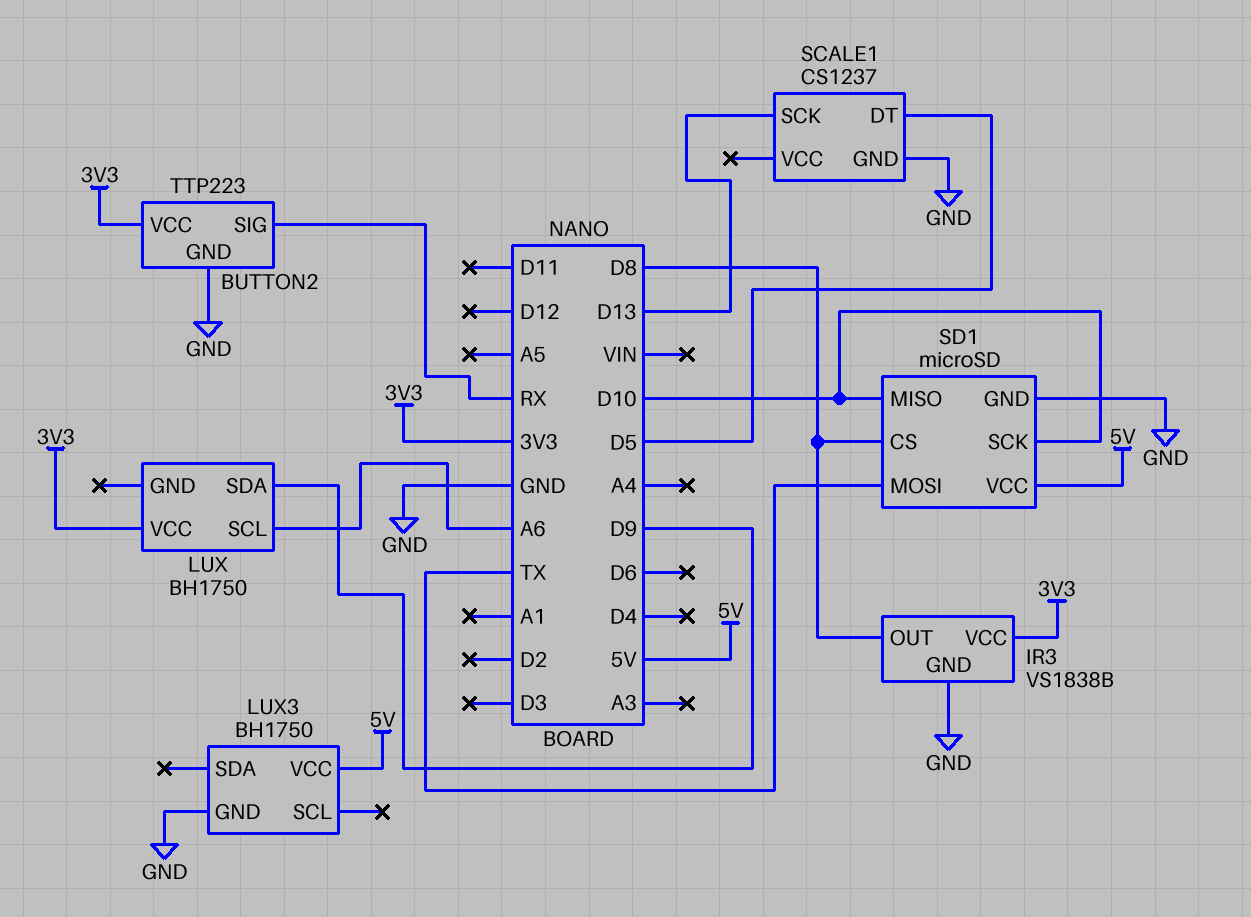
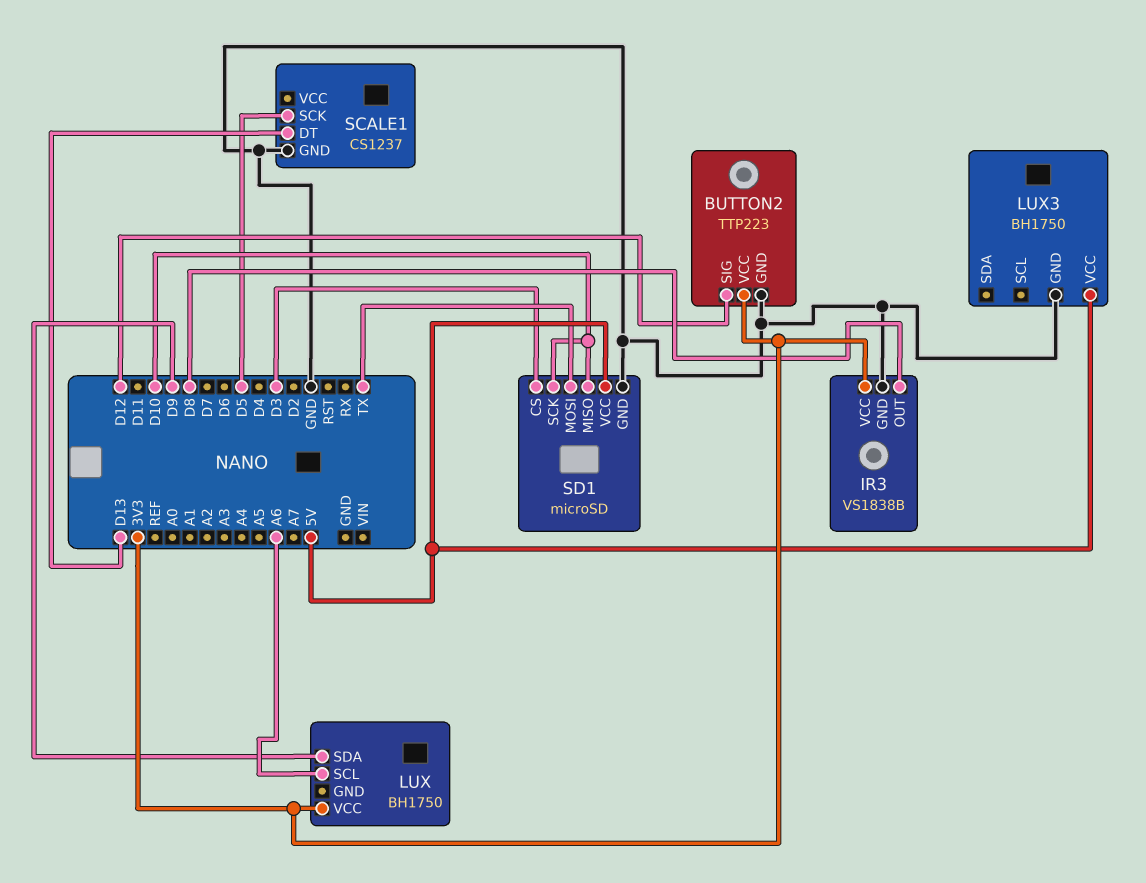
BUTTON2 pin SIG: RX -> D12
SCALE1 pin DT: D5 -> D13
SCALE1 pin SCK: D13 -> D5
SD1 pin CS: D8 -> D3

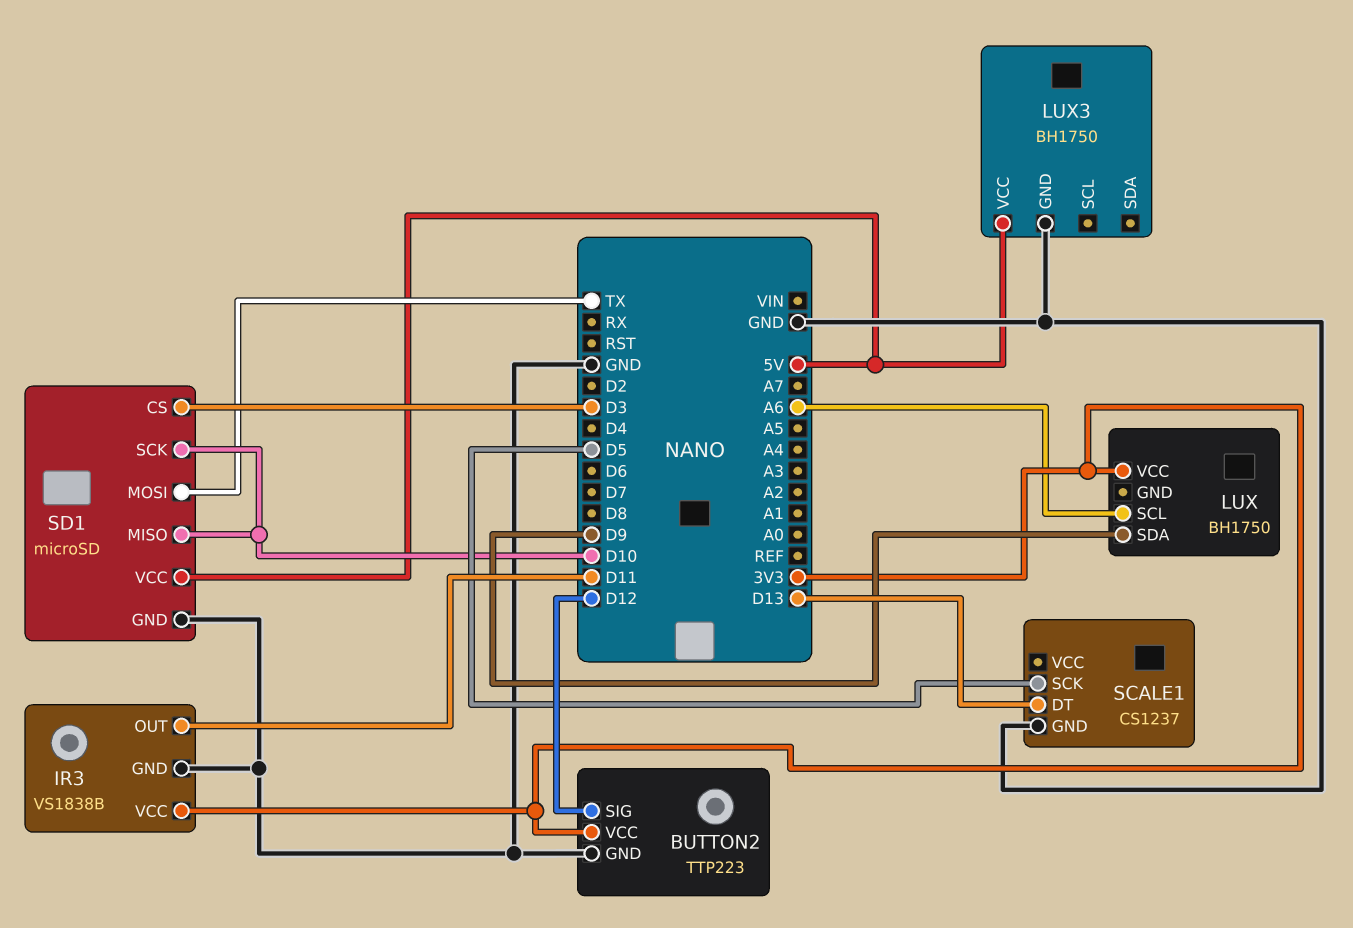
IR3 pin OUT: D8 -> D11

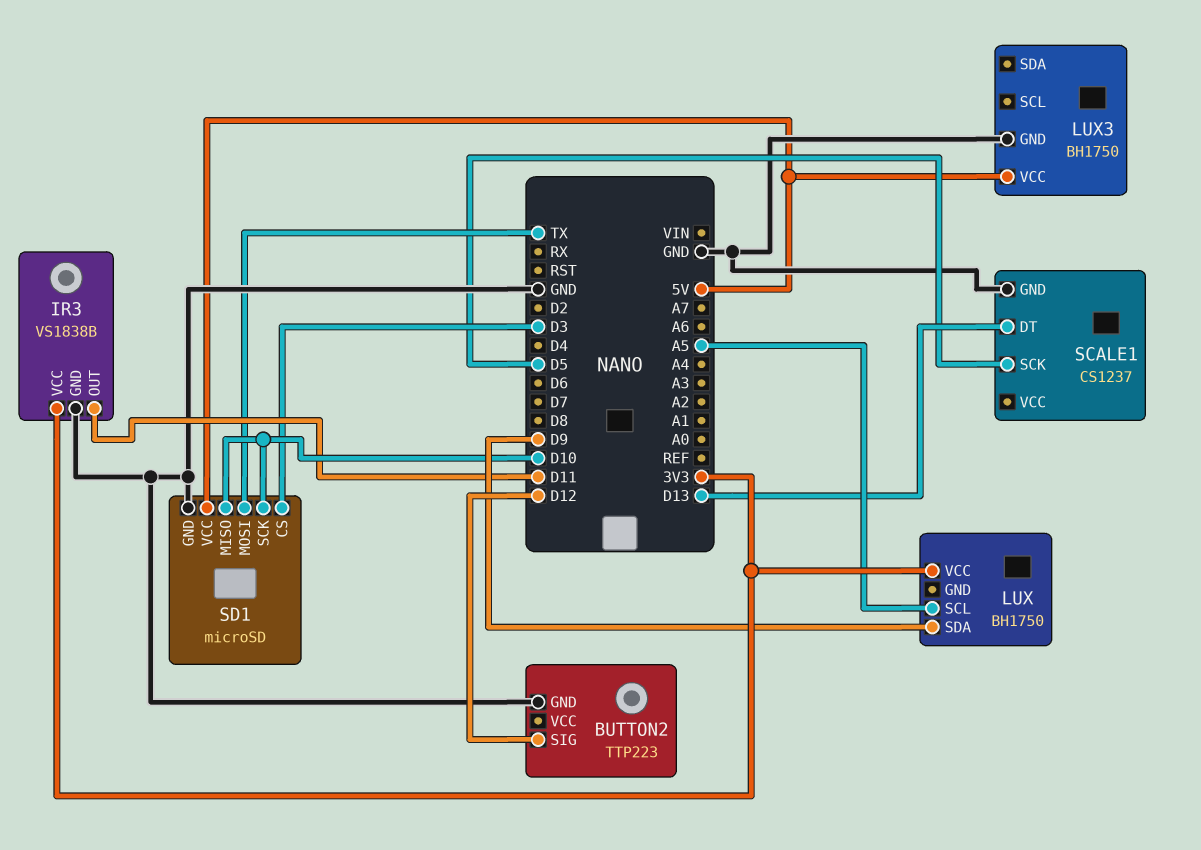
BUTTON2 pin VCC: 3V3 -> none
LUX pin SCL: A6 -> A5

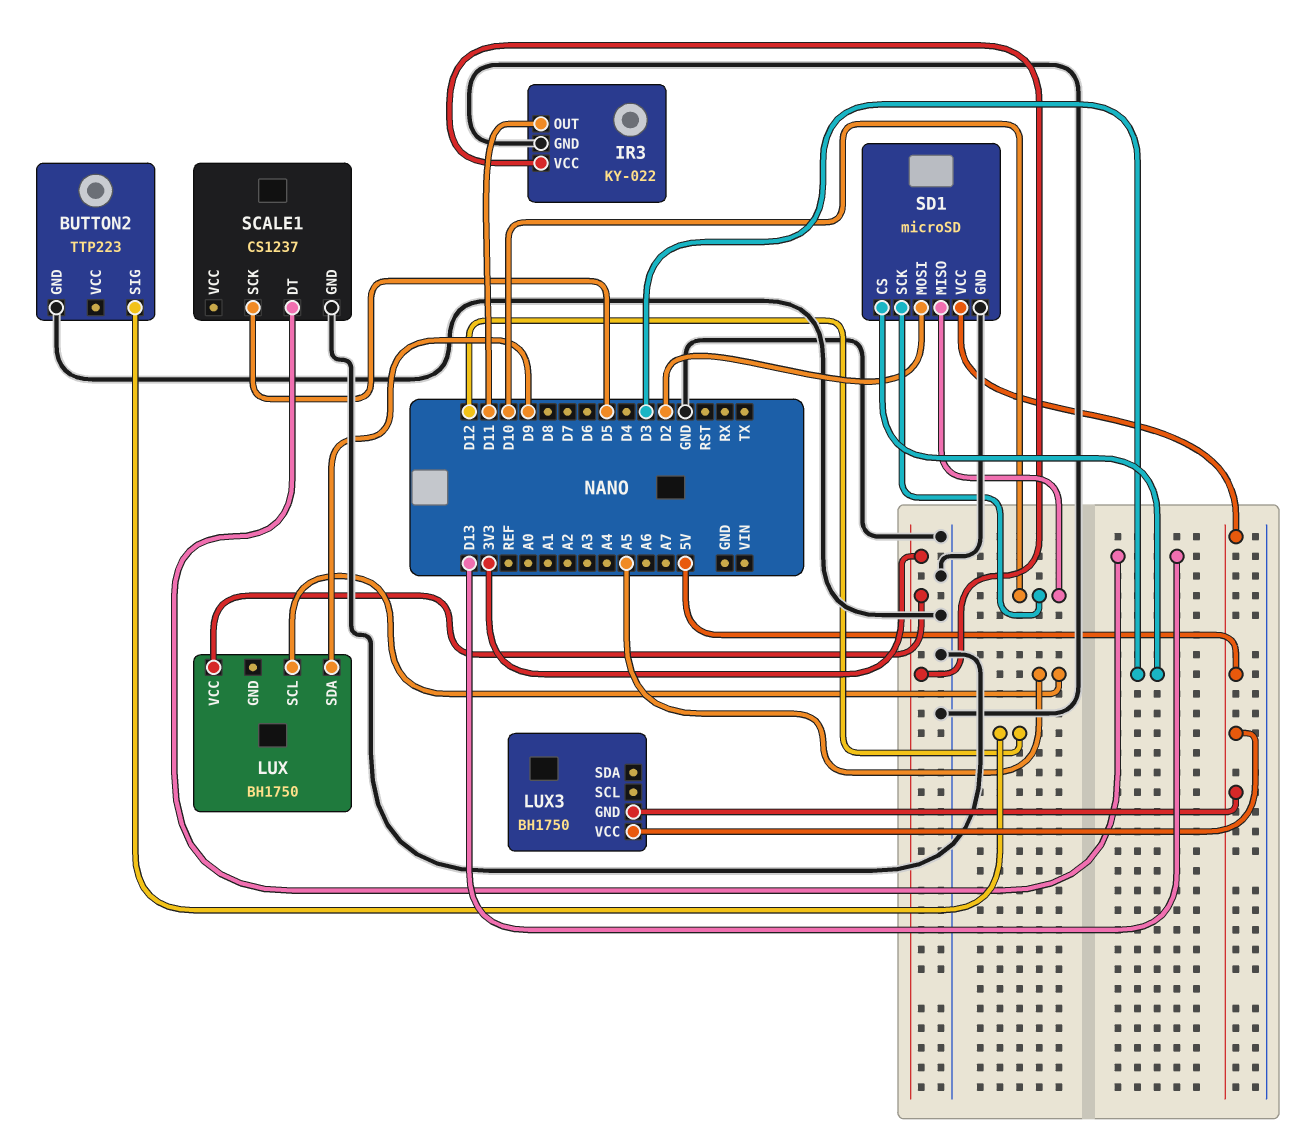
IR3: VS1838B -> KY-022
LUX3 pin GND: GND -> 5V
SD1 pin MOSI: TX -> D2

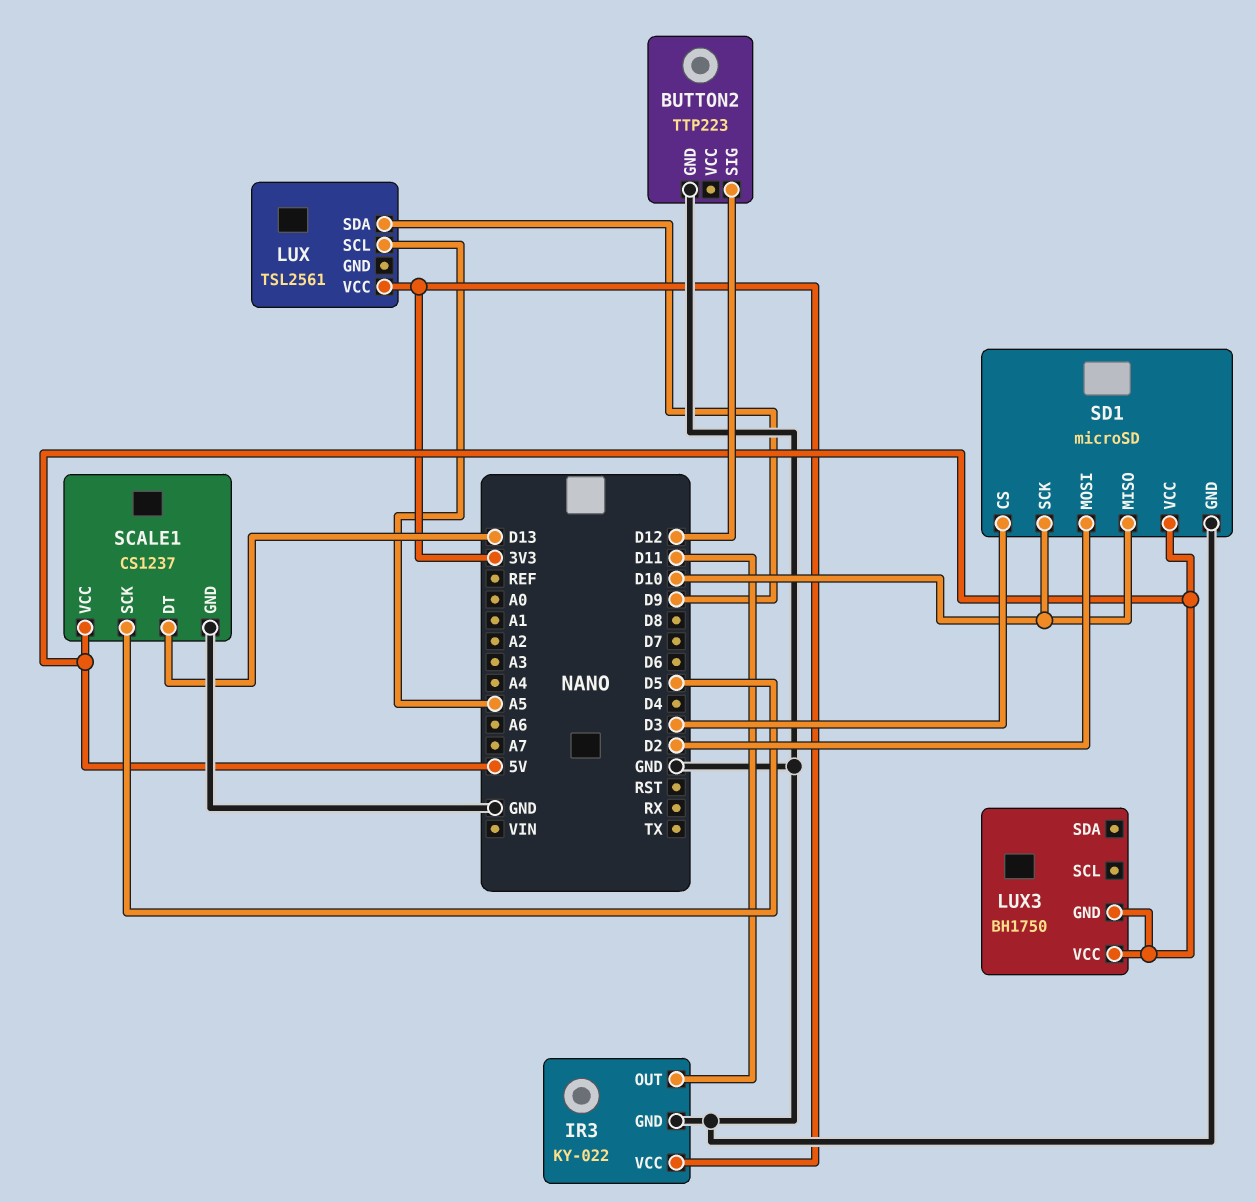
LUX: BH1750 -> TSL2561
SCALE1 pin VCC: none -> 5V

